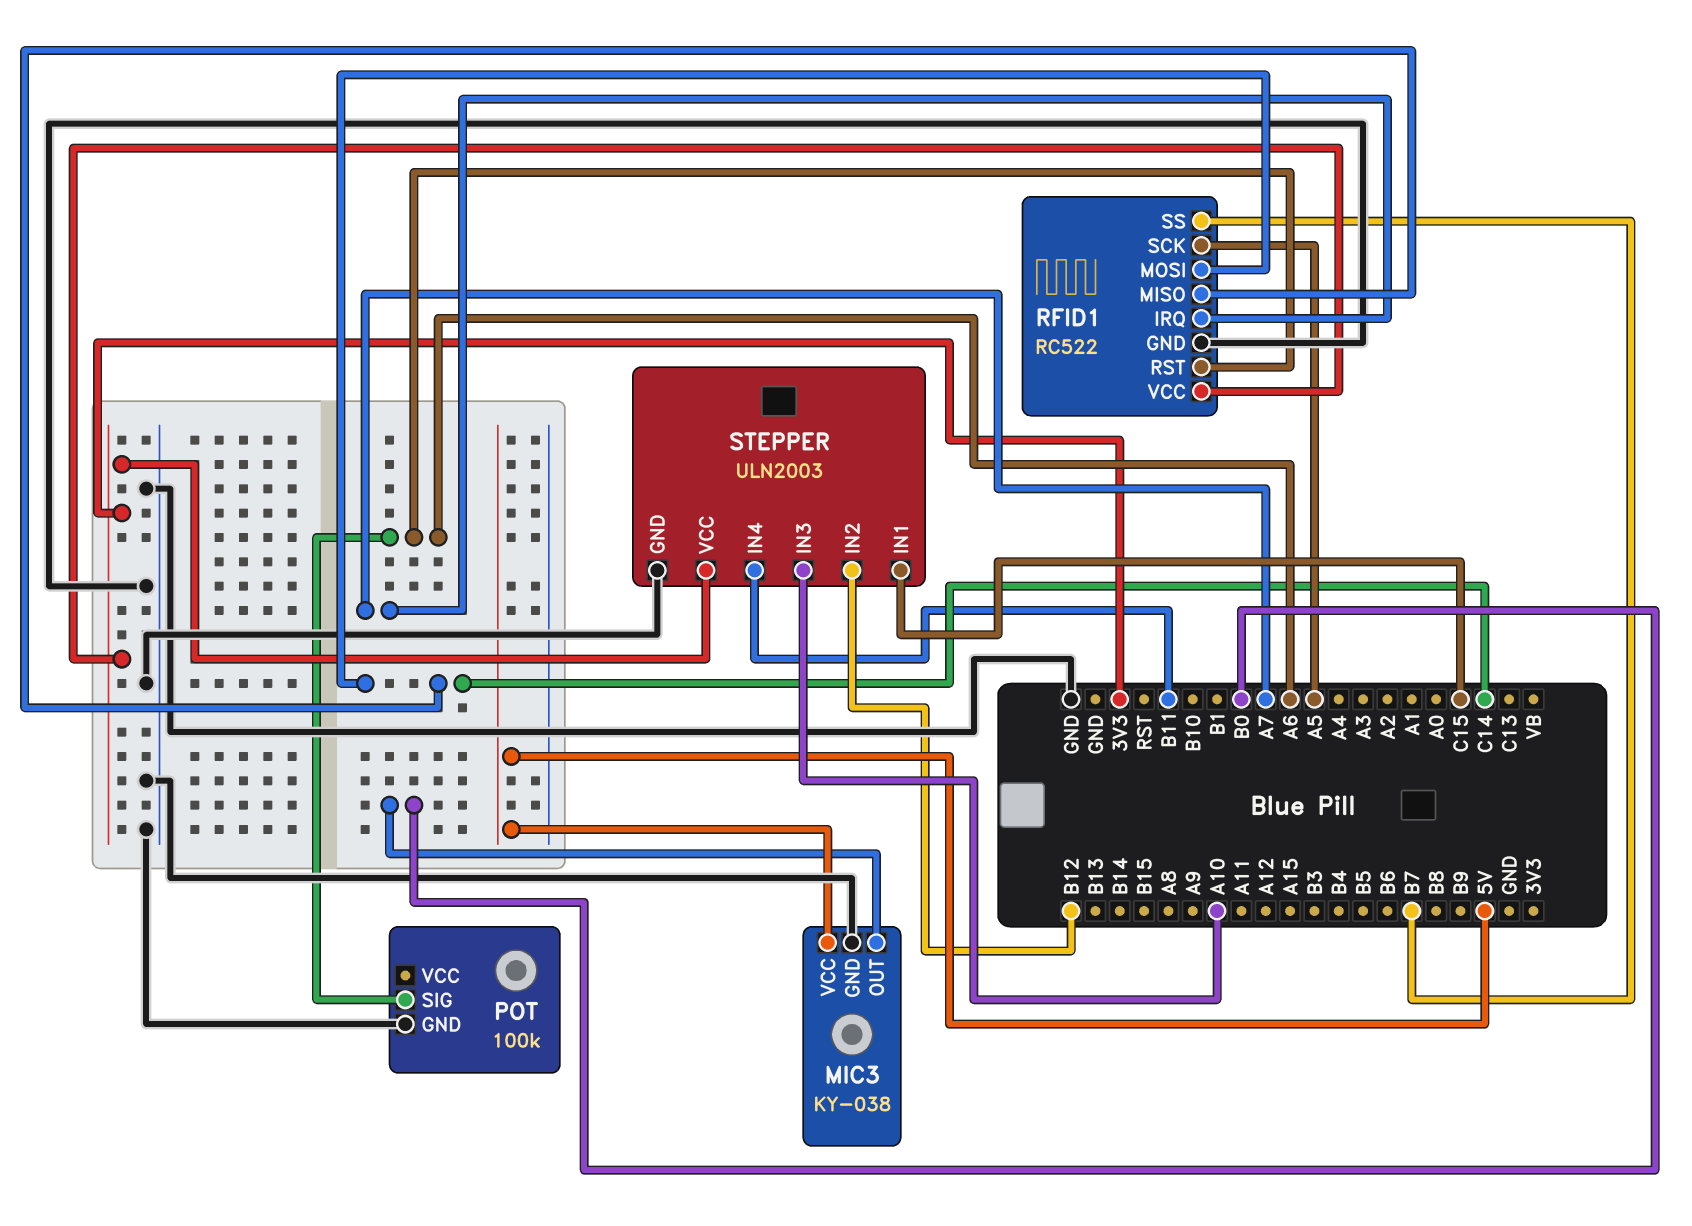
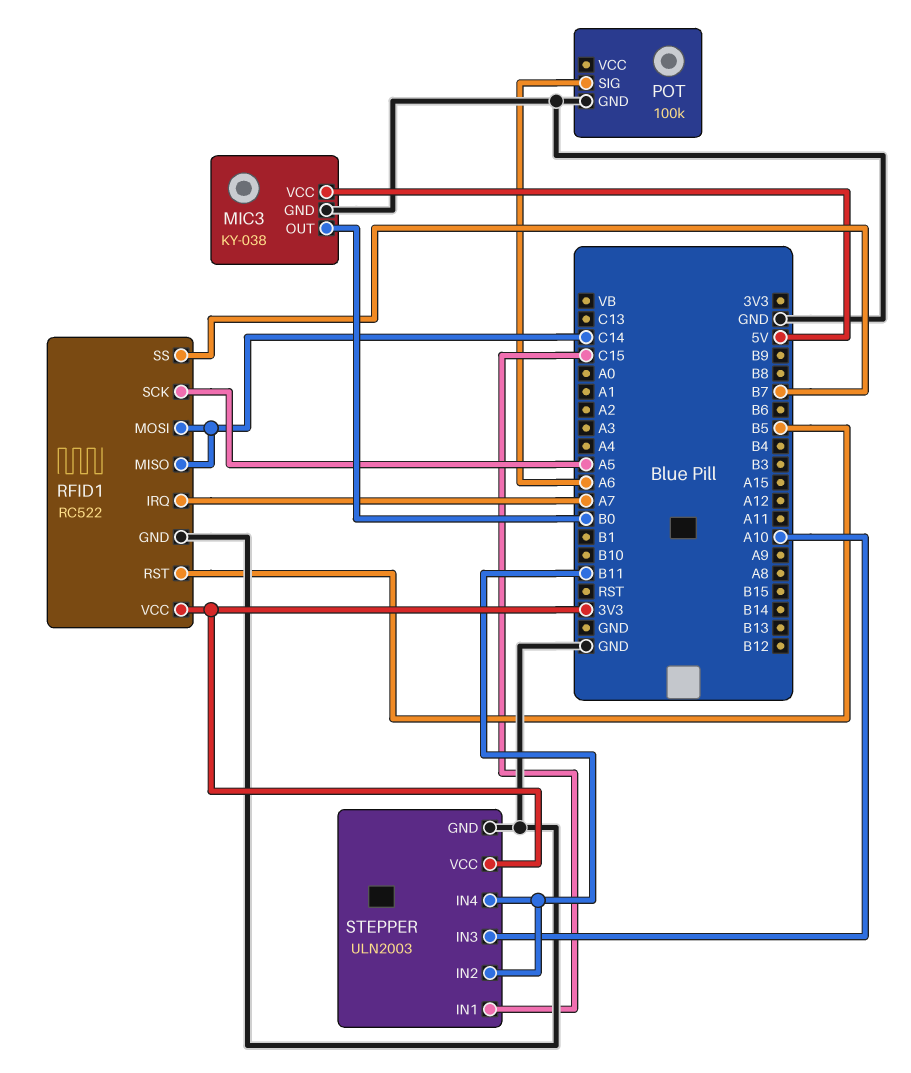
RFID1 pin RST: A6 -> B5
STEPPER pin IN2: B12 -> B11

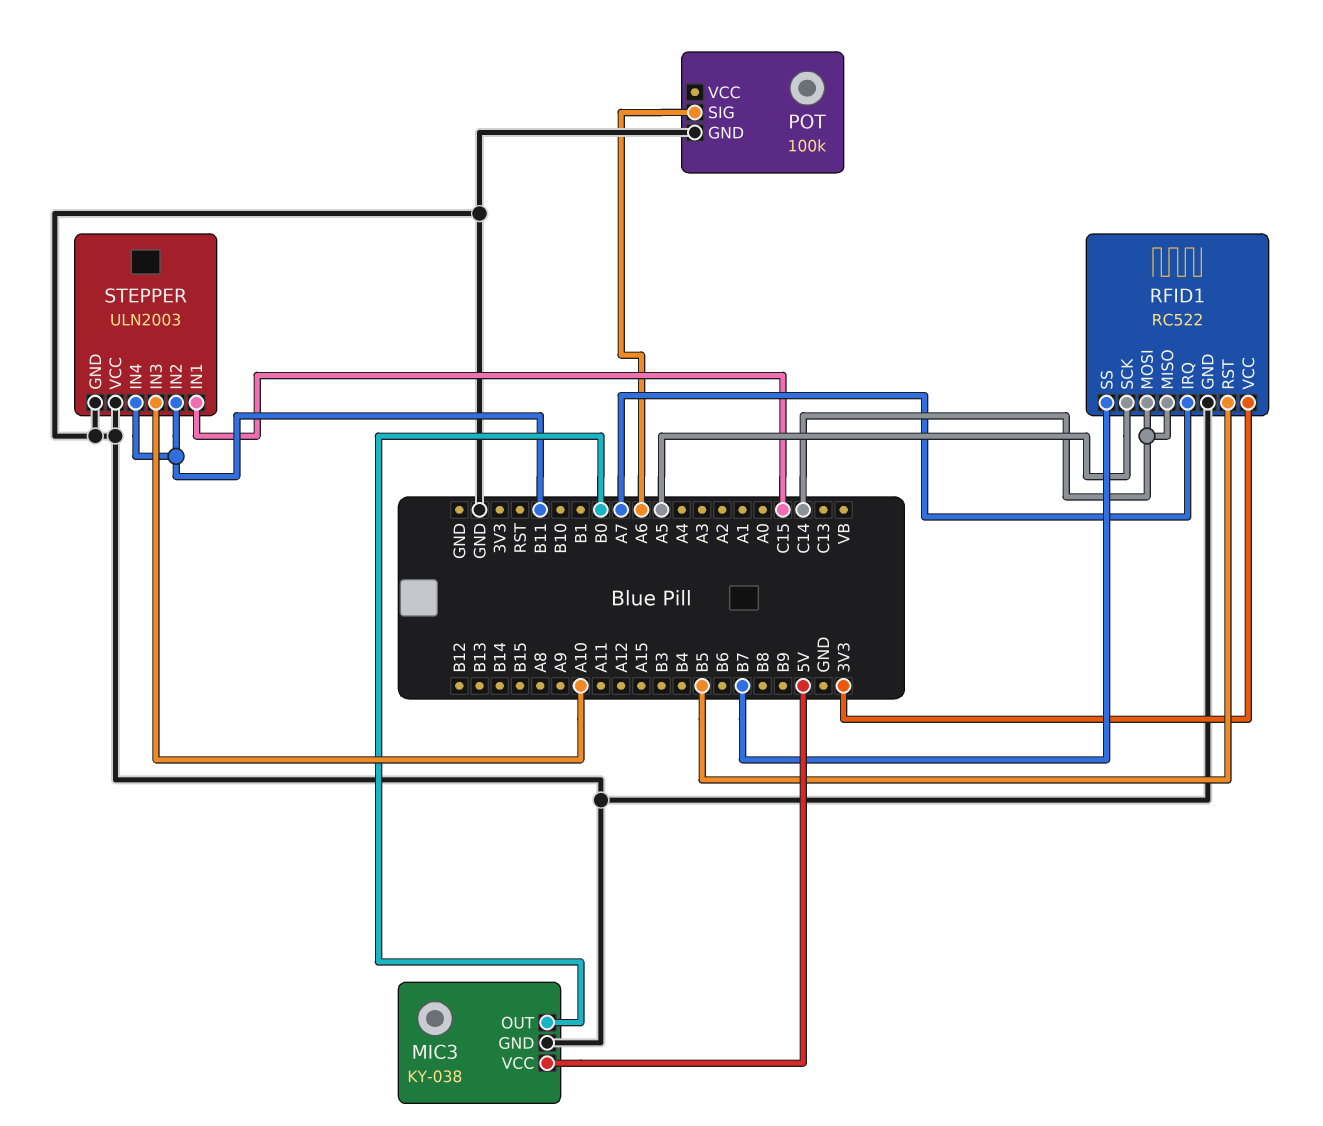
STEPPER pin VCC: 3V3 -> GND

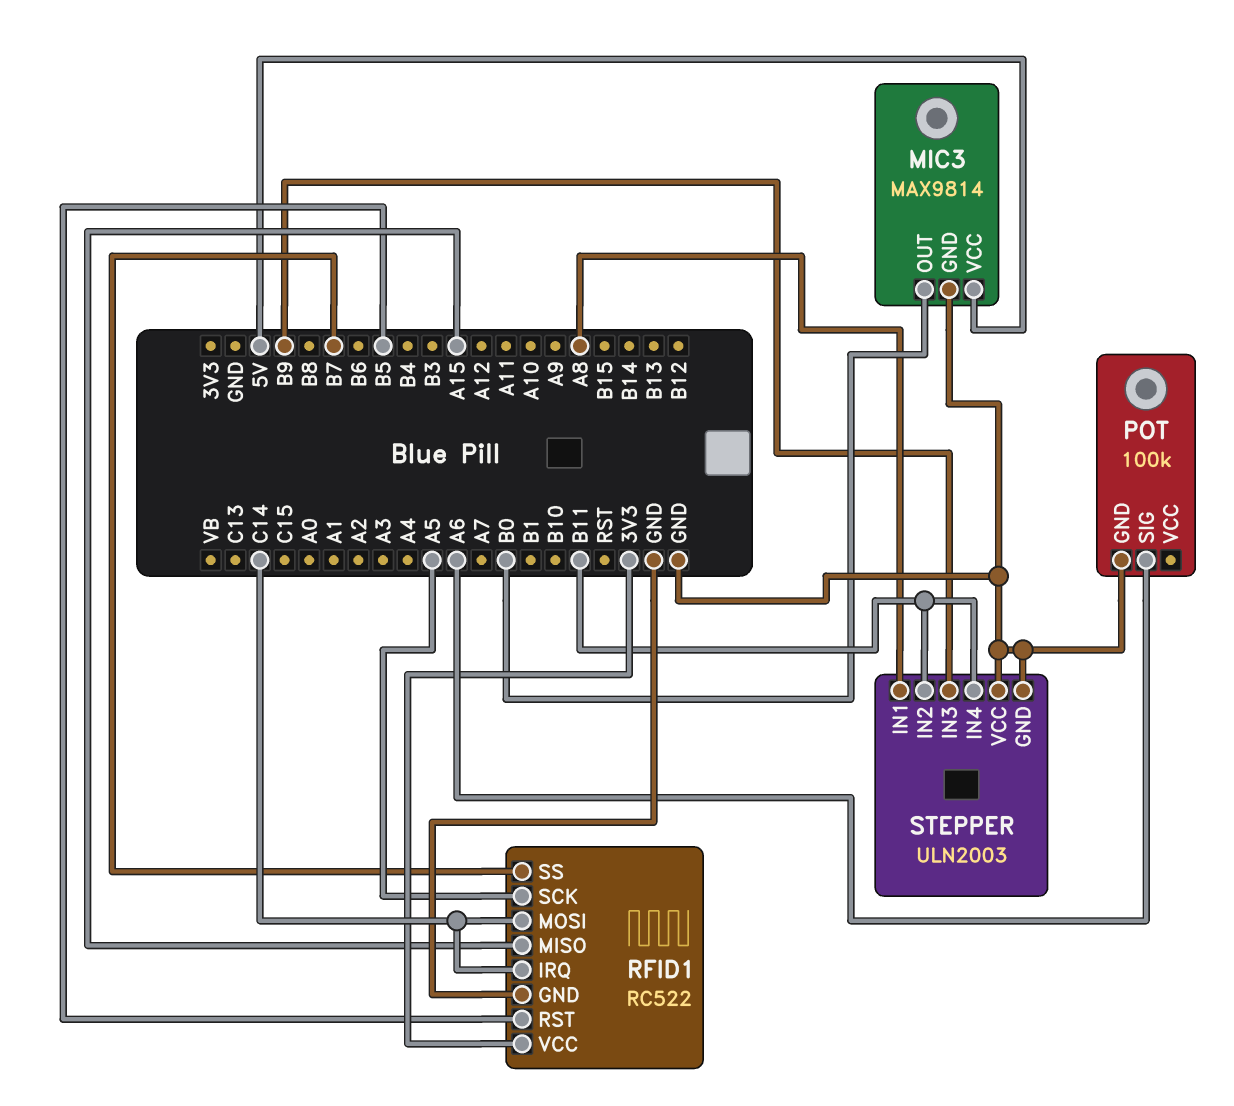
MIC3: KY-038 -> MAX9814
RFID1 pin IRQ: A7 -> C14
RFID1 pin MISO: C14 -> A15
STEPPER pin IN1: C15 -> A8
STEPPER pin IN3: A10 -> B9

